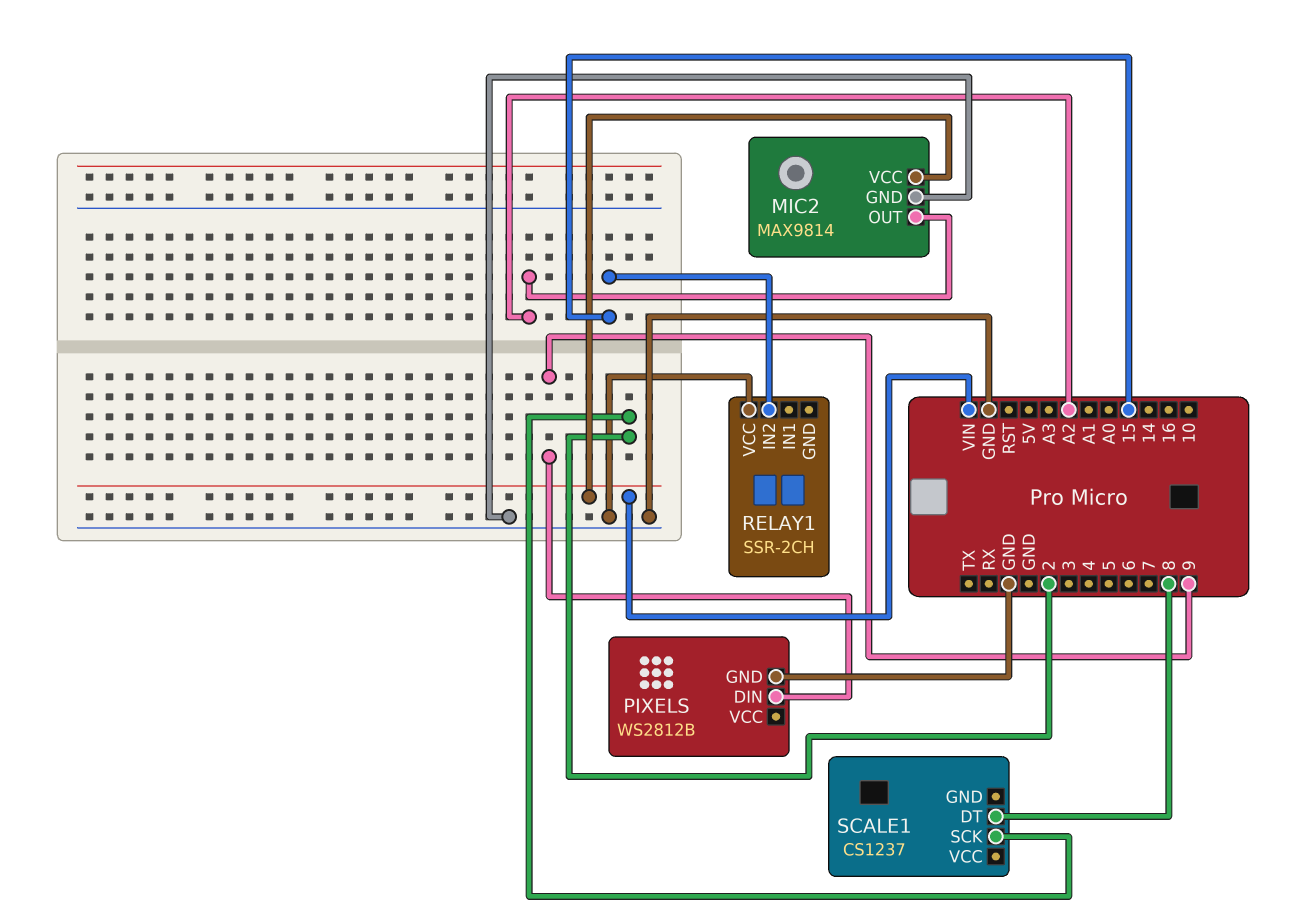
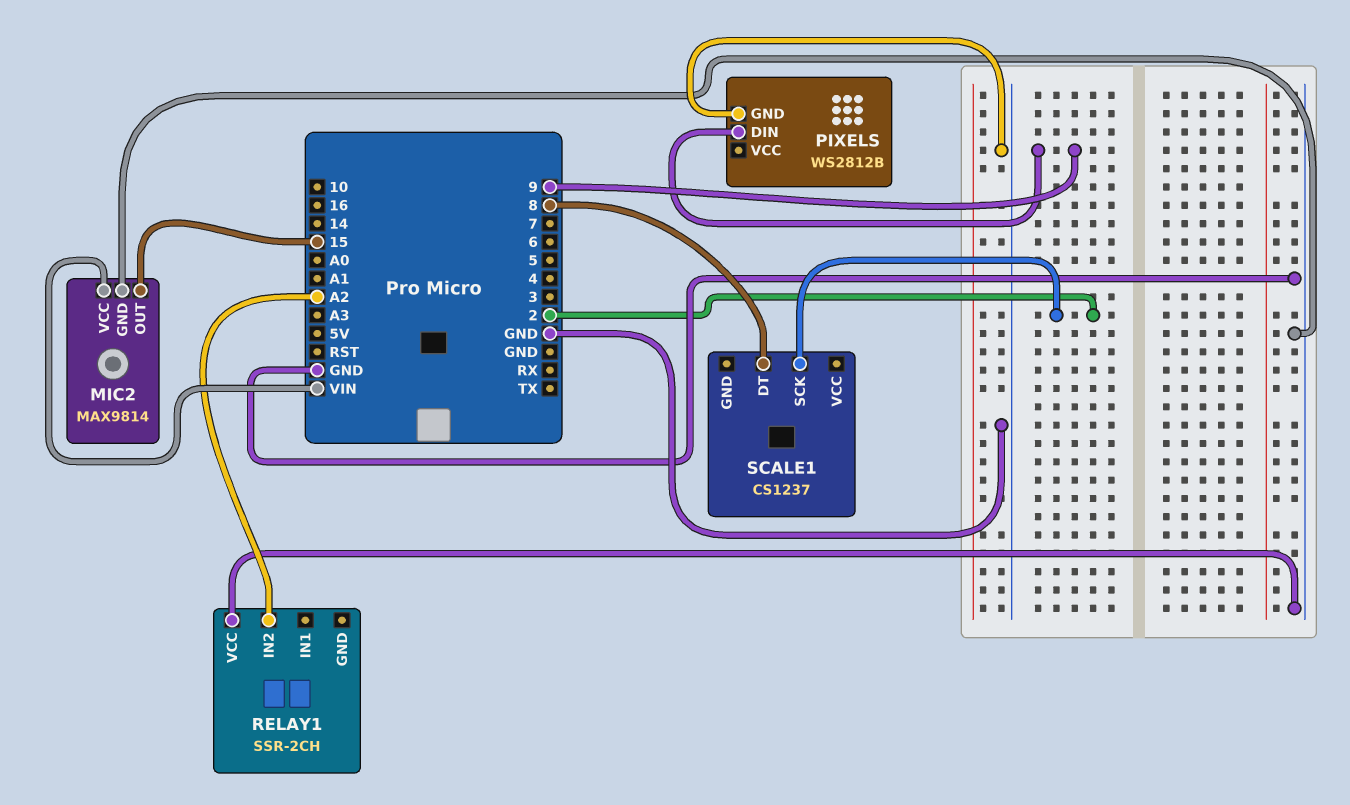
MIC2 pin OUT: A2 -> 15
RELAY1 pin IN2: 15 -> A2

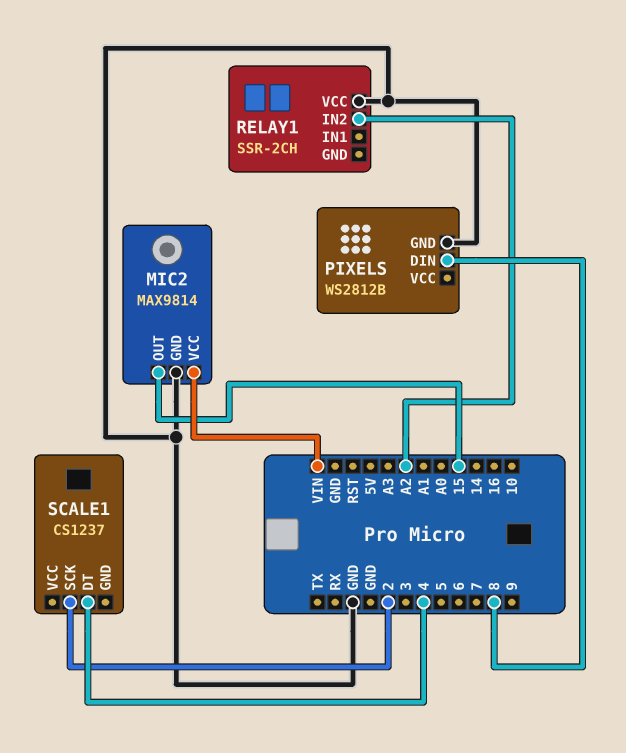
PIXELS pin DIN: 9 -> 8
SCALE1 pin DT: 8 -> 4

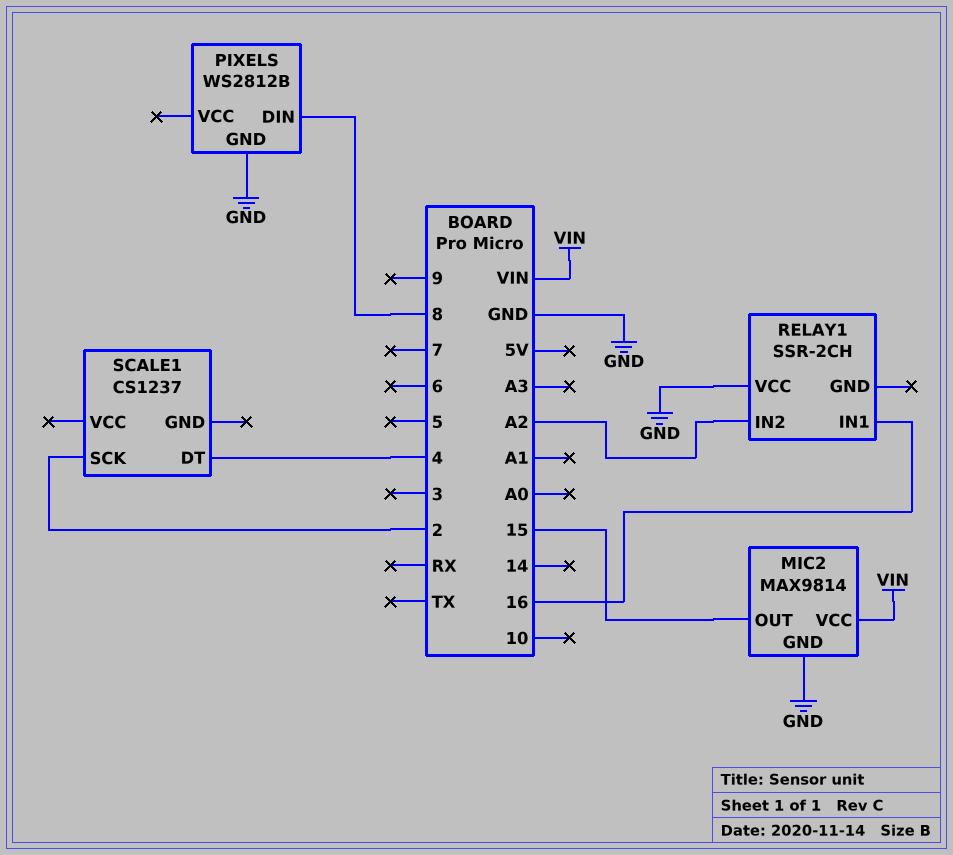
RELAY1 pin IN1: none -> 16

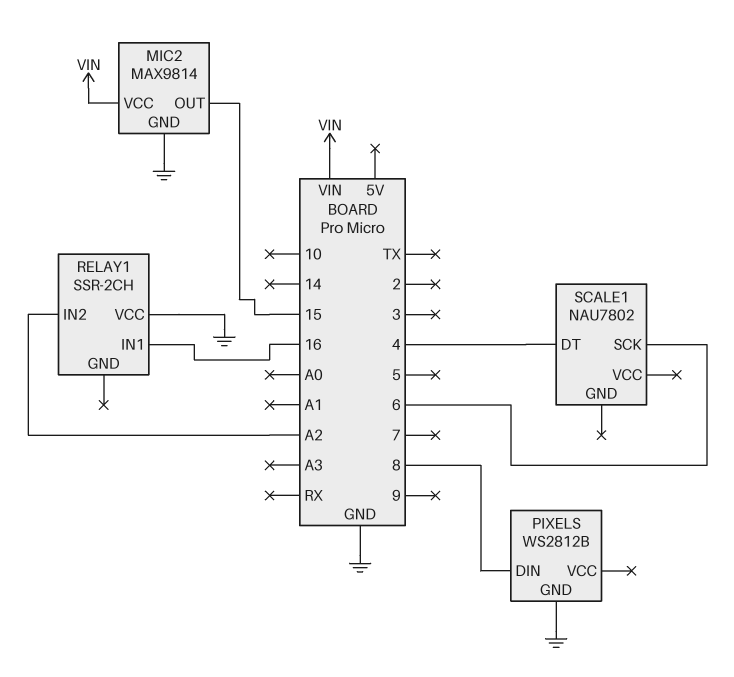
SCALE1: CS1237 -> NAU7802
SCALE1 pin SCK: 2 -> 6

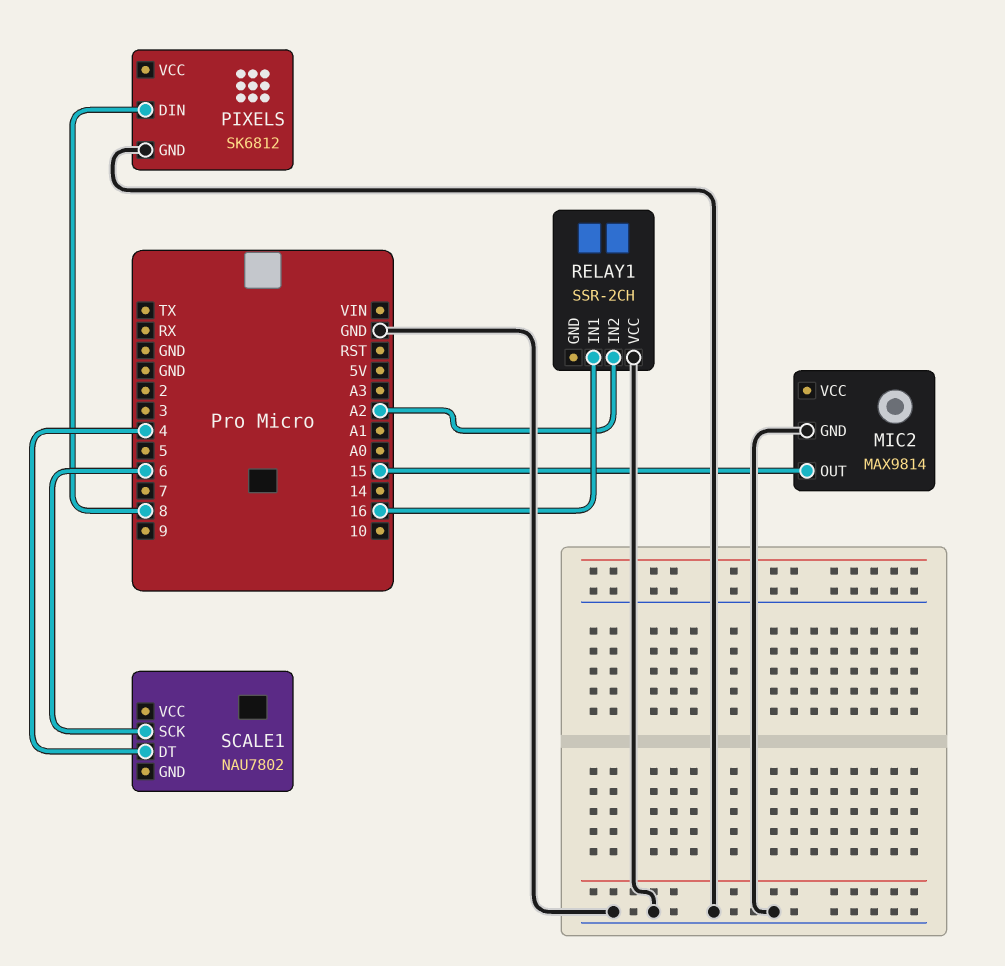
MIC2 pin VCC: VIN -> none
PIXELS: WS2812B -> SK6812

